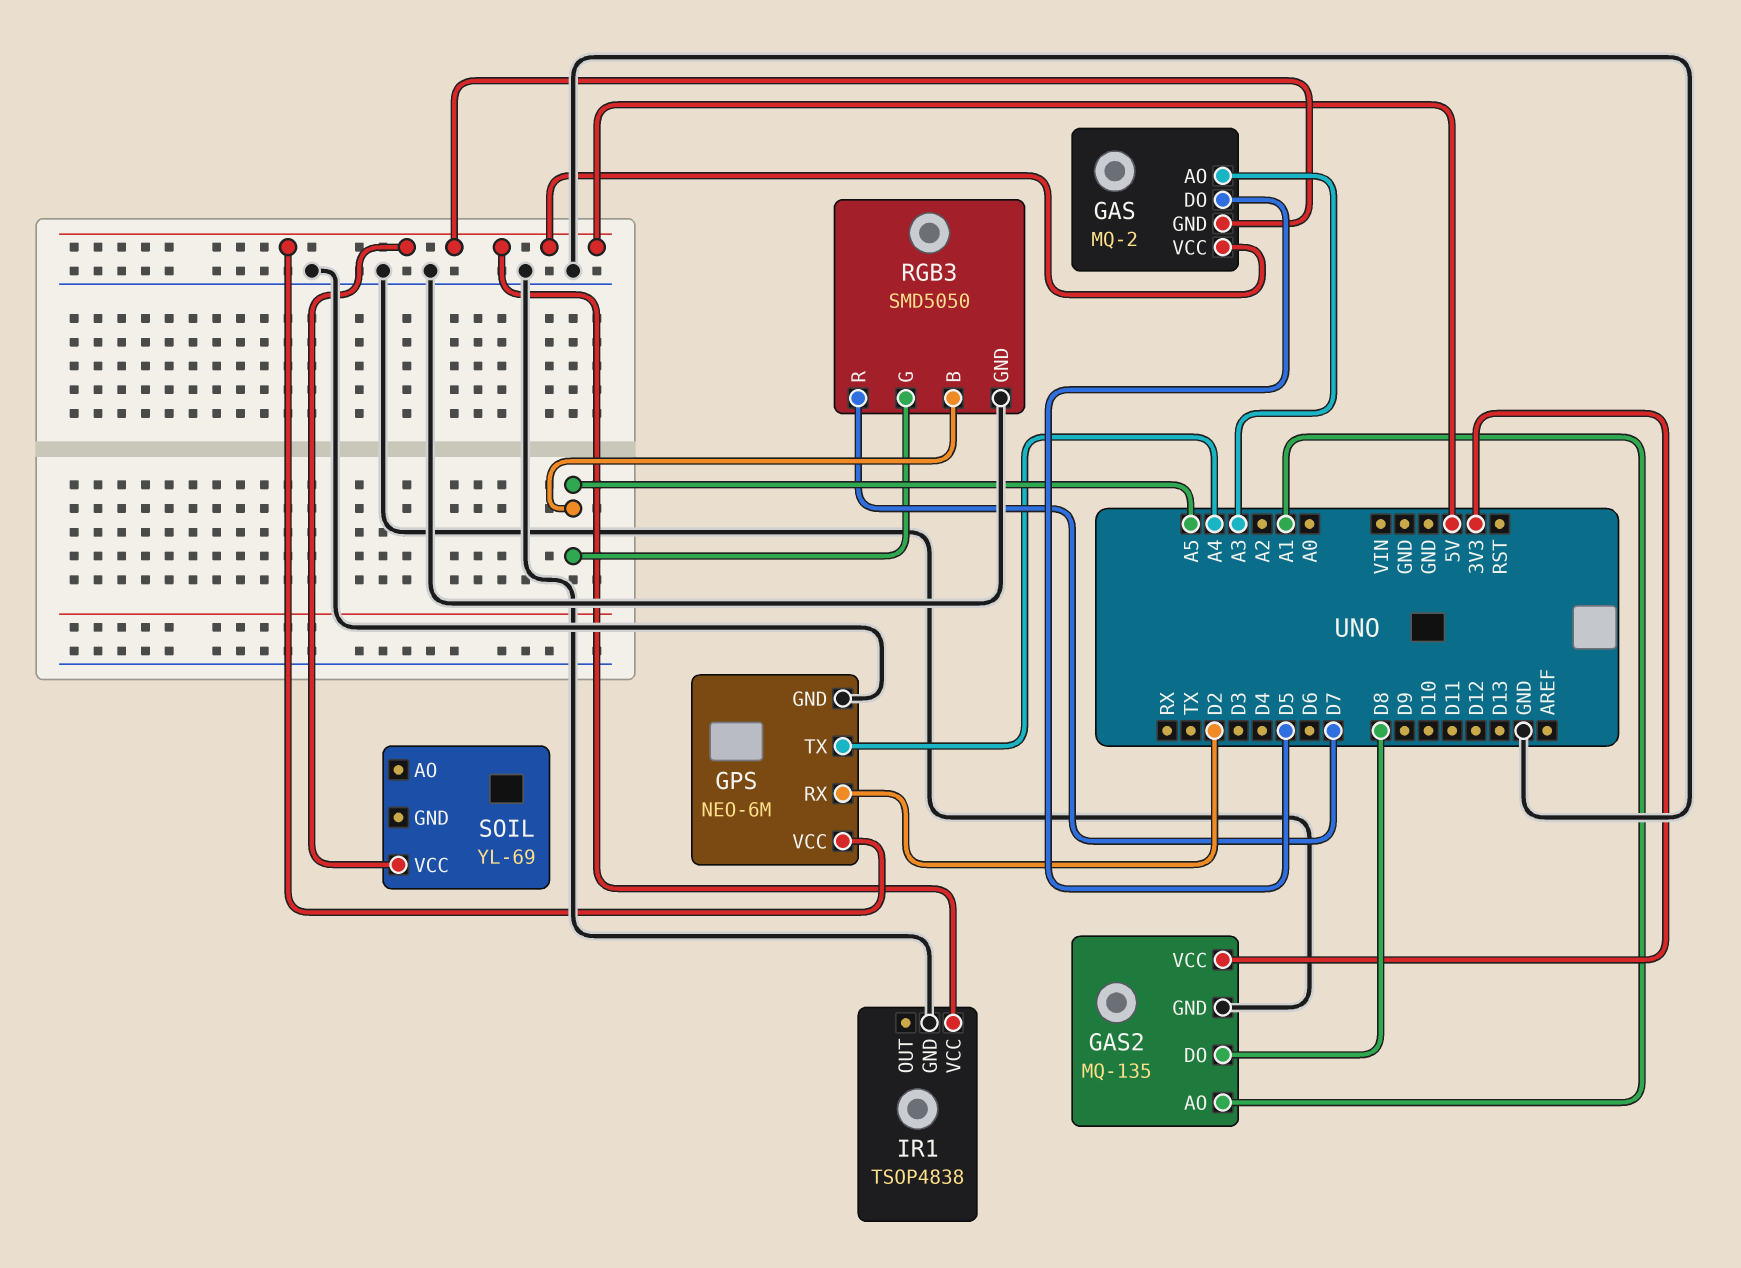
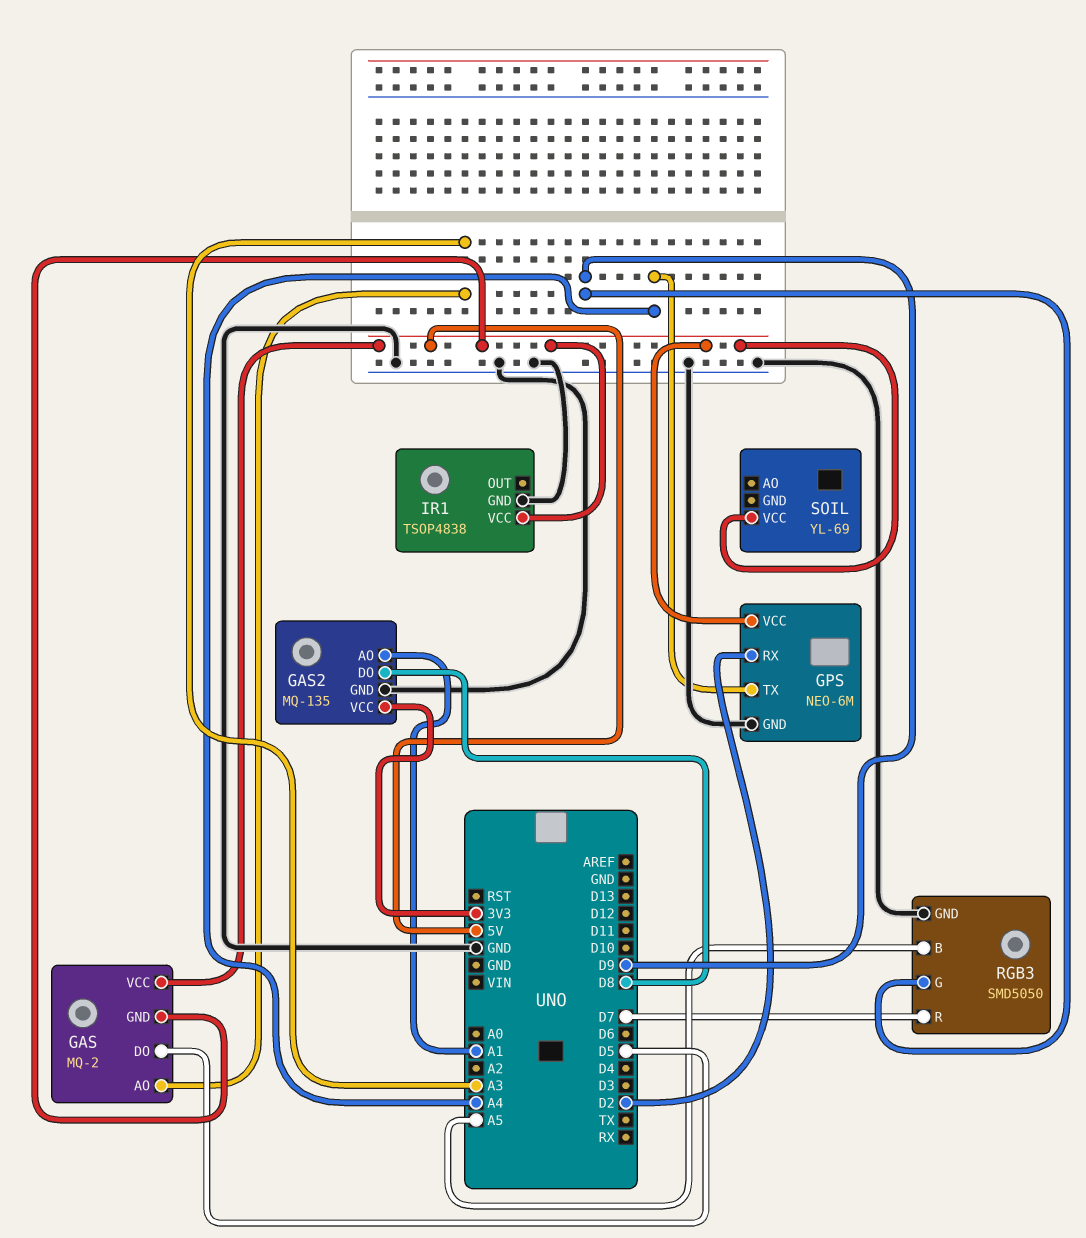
RGB3 pin G: A5 -> D9

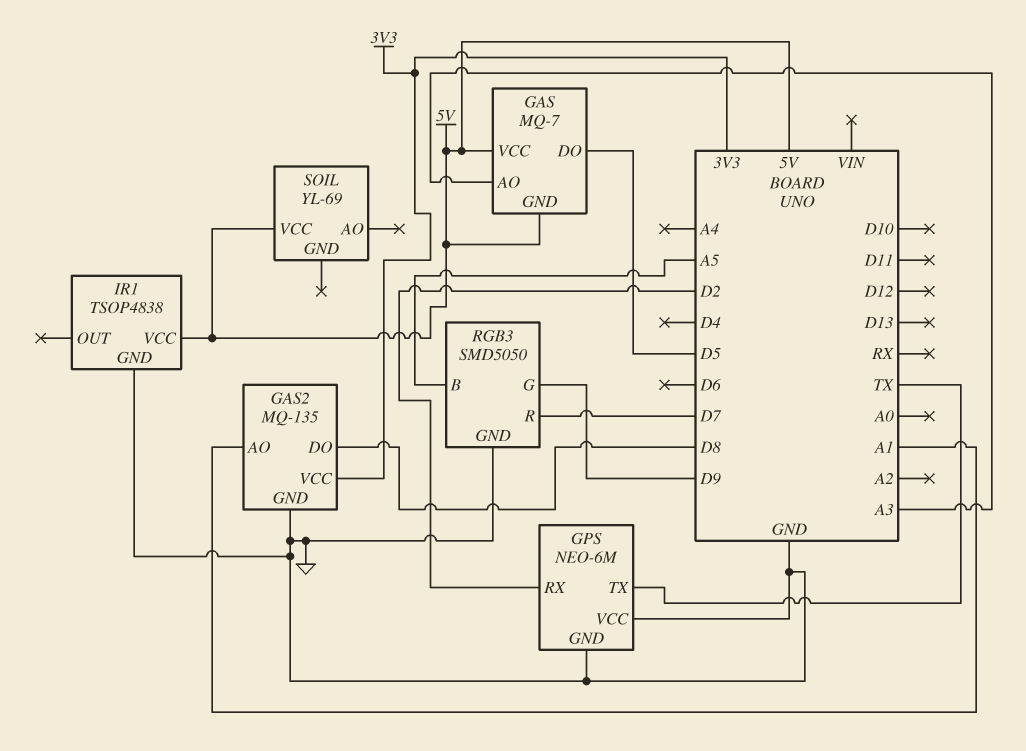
GAS: MQ-2 -> MQ-7
GPS pin TX: A4 -> TX
GPS pin VCC: 5V -> GND

